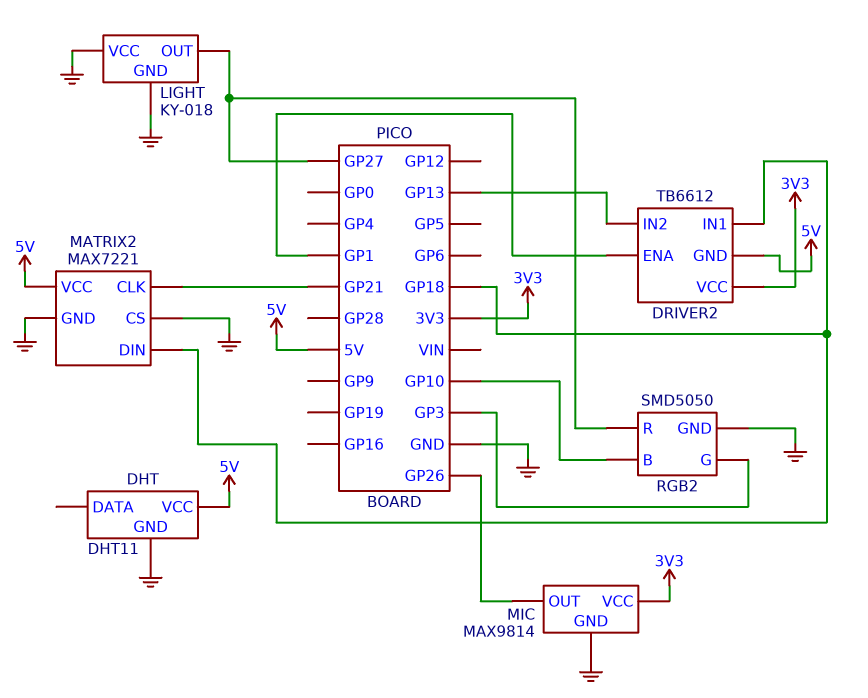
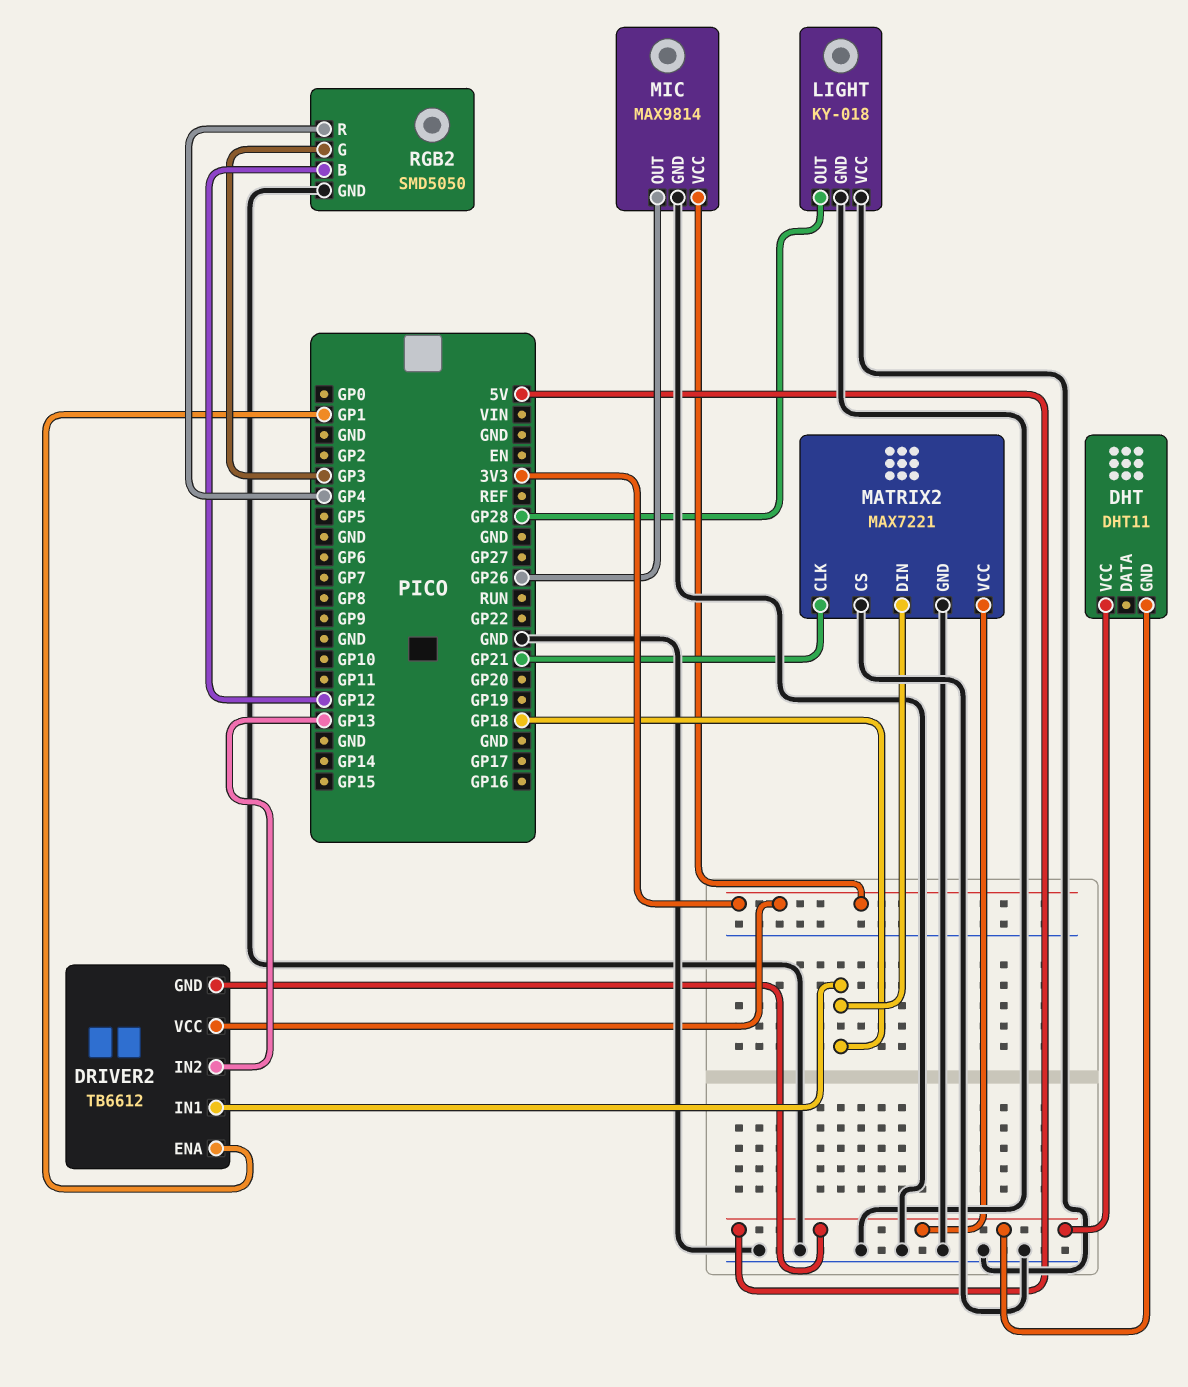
DHT pin GND: GND -> 5V
LIGHT pin OUT: GP27 -> GP28
RGB2 pin B: GP10 -> GP12
RGB2 pin R: GP27 -> GP4

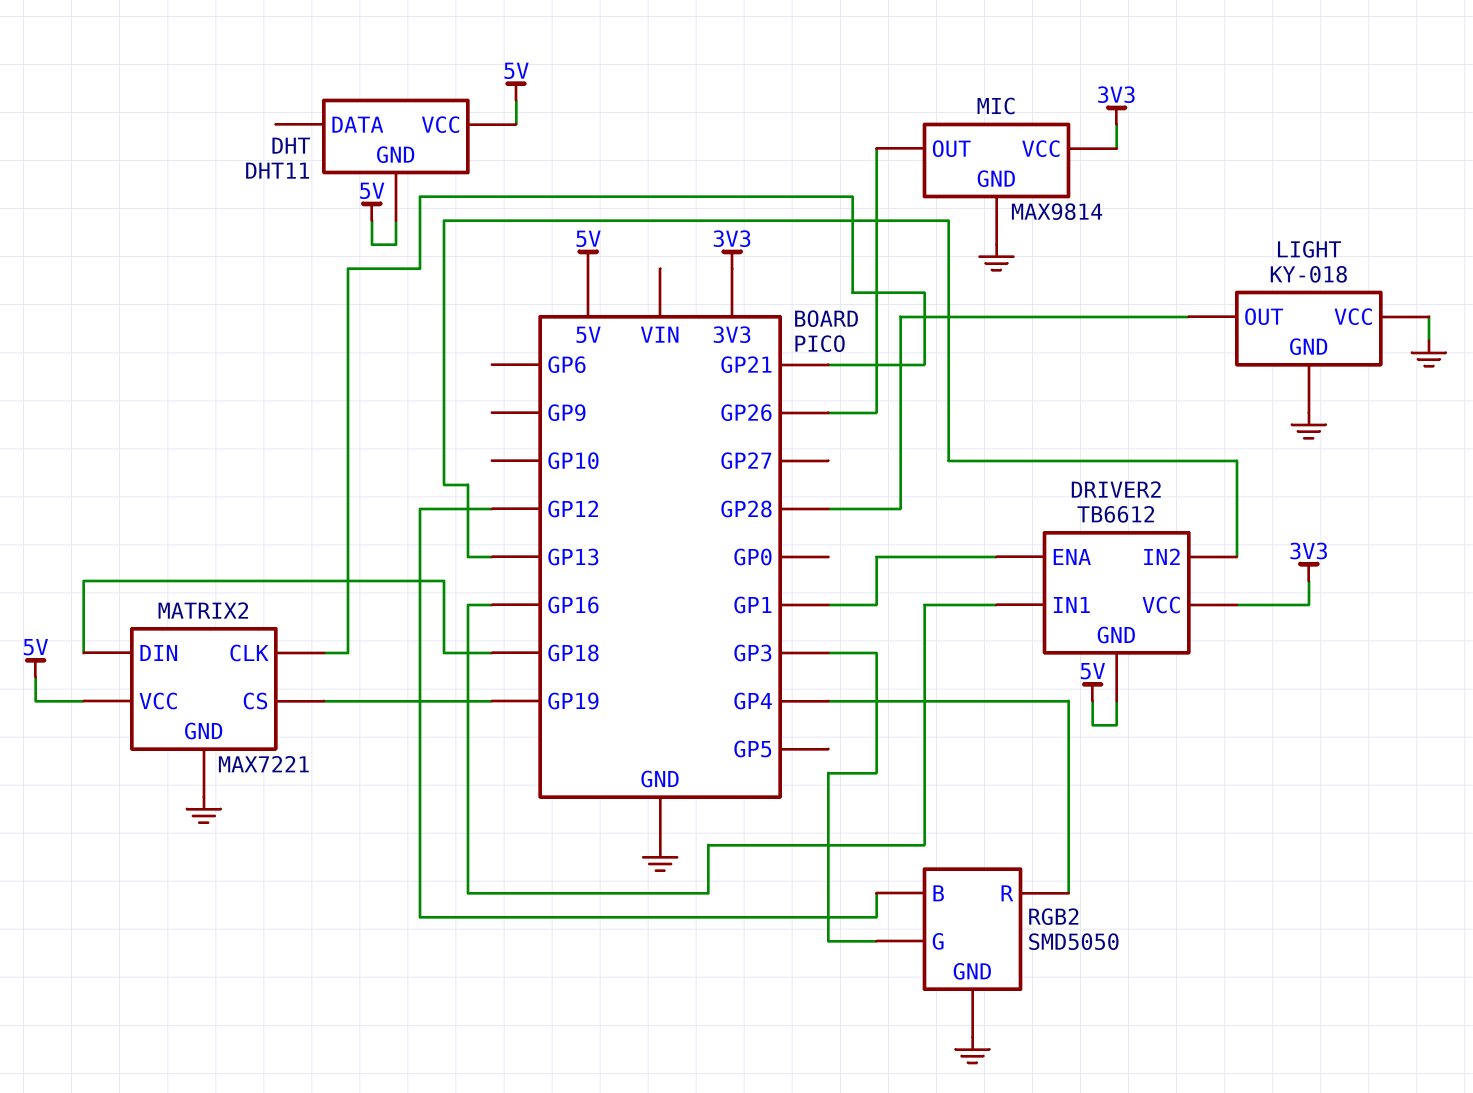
DRIVER2 pin IN1: GP18 -> GP16
MATRIX2 pin CS: GND -> GP19

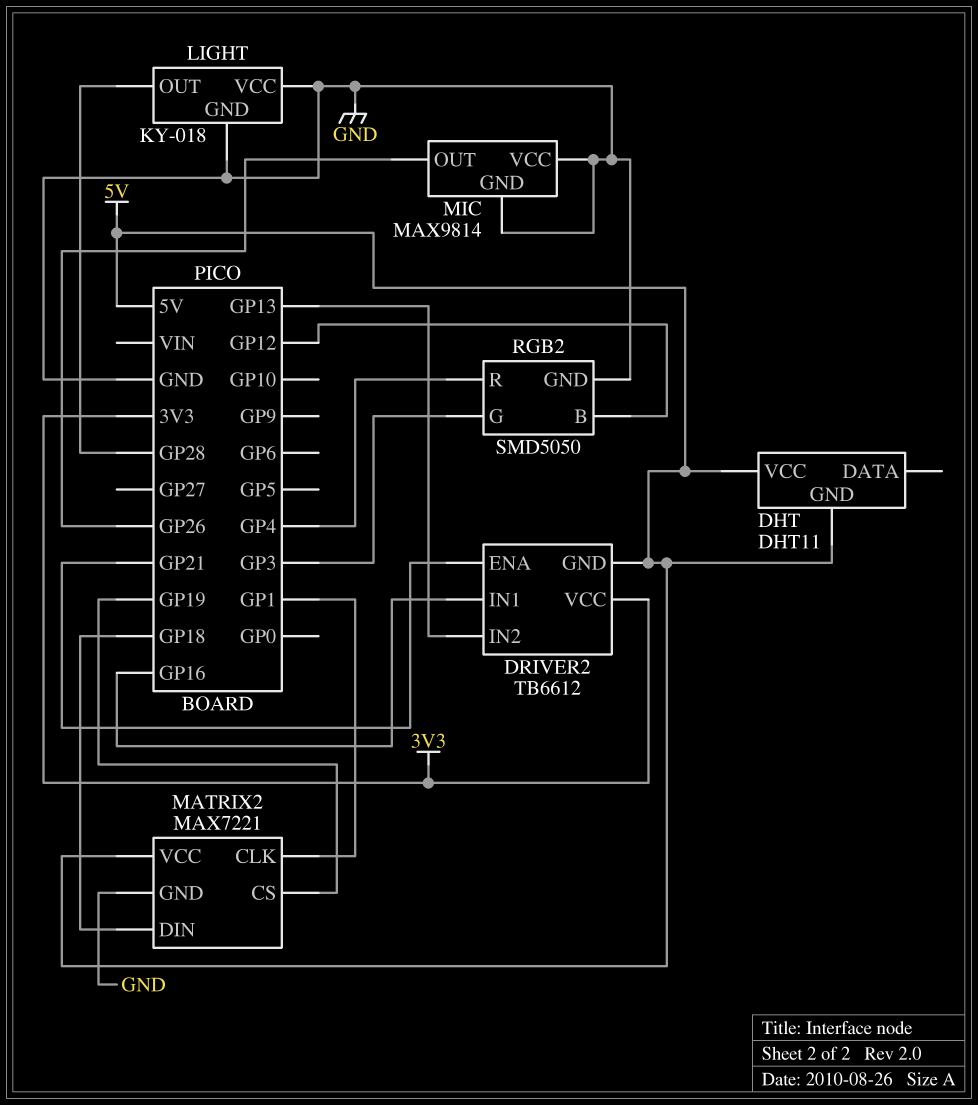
DRIVER2 pin ENA: GP1 -> GP21
MATRIX2 pin CLK: GP21 -> GP1
MIC pin VCC: 3V3 -> GND

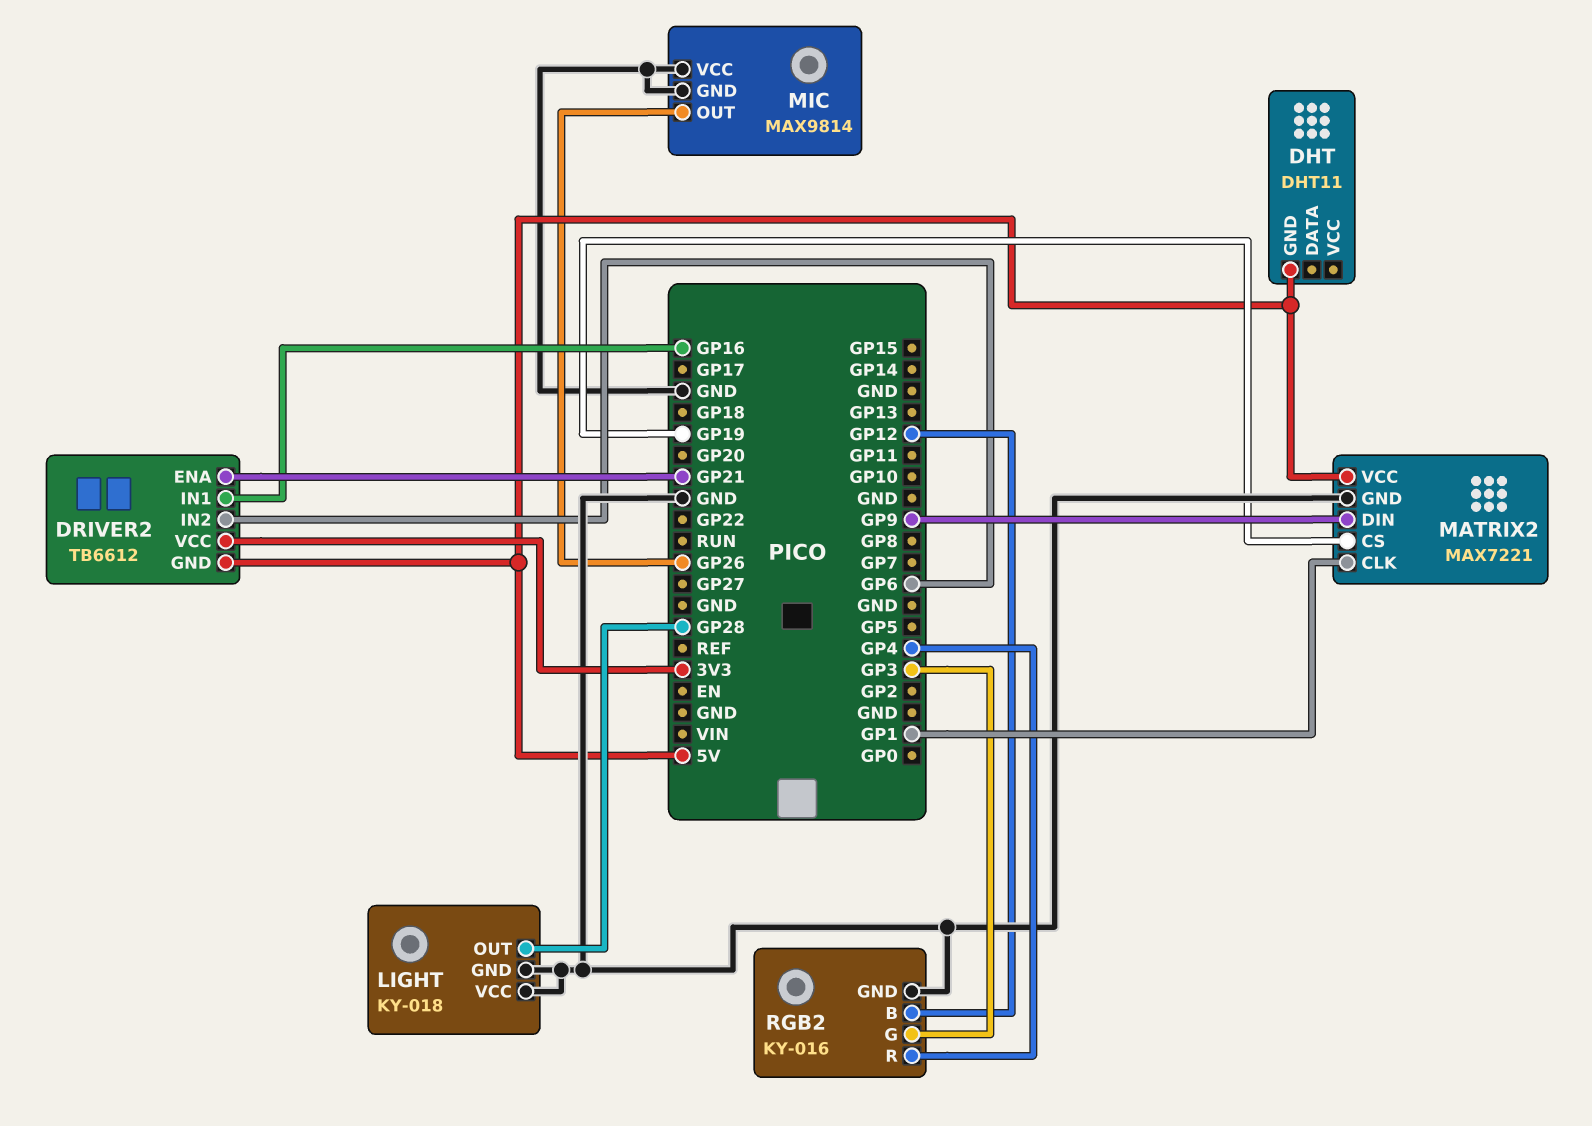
DHT pin VCC: 5V -> none
DRIVER2 pin IN2: GP13 -> GP6
MATRIX2 pin DIN: GP18 -> GP9
RGB2: SMD5050 -> KY-016

